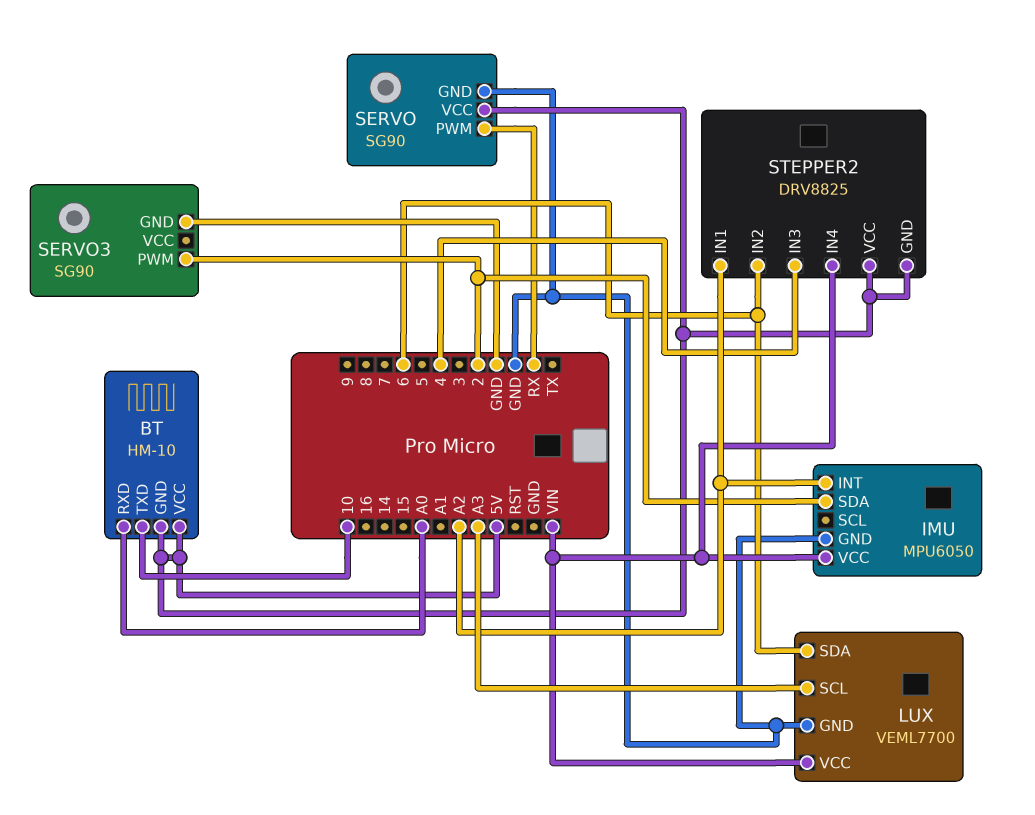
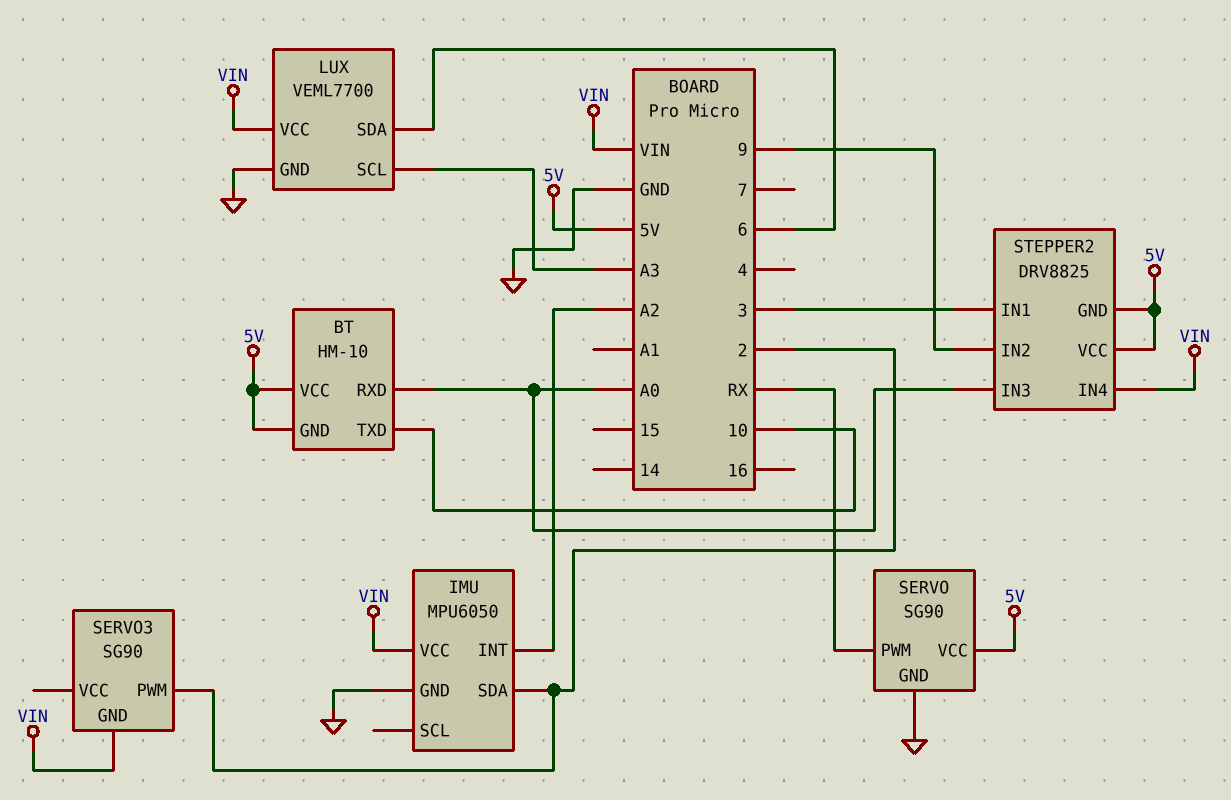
SERVO3 pin GND: GND -> VIN
STEPPER2 pin IN1: A2 -> 3
STEPPER2 pin IN2: 6 -> 9
STEPPER2 pin IN3: 4 -> A0

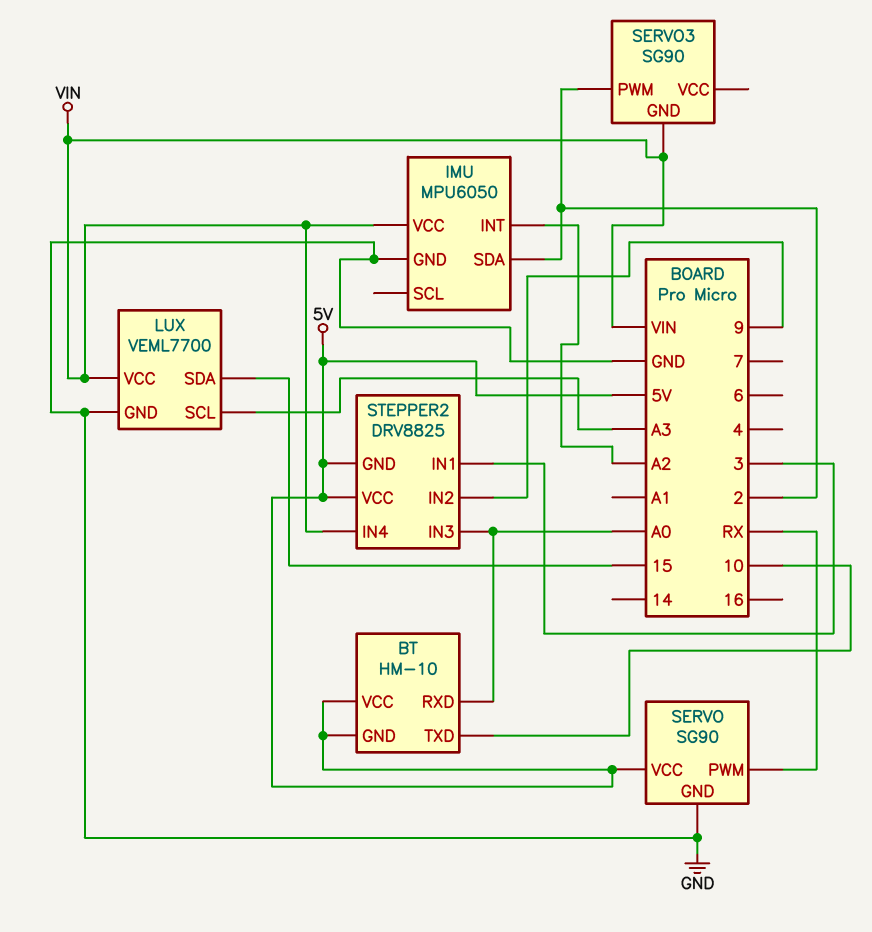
LUX pin SDA: 6 -> 15

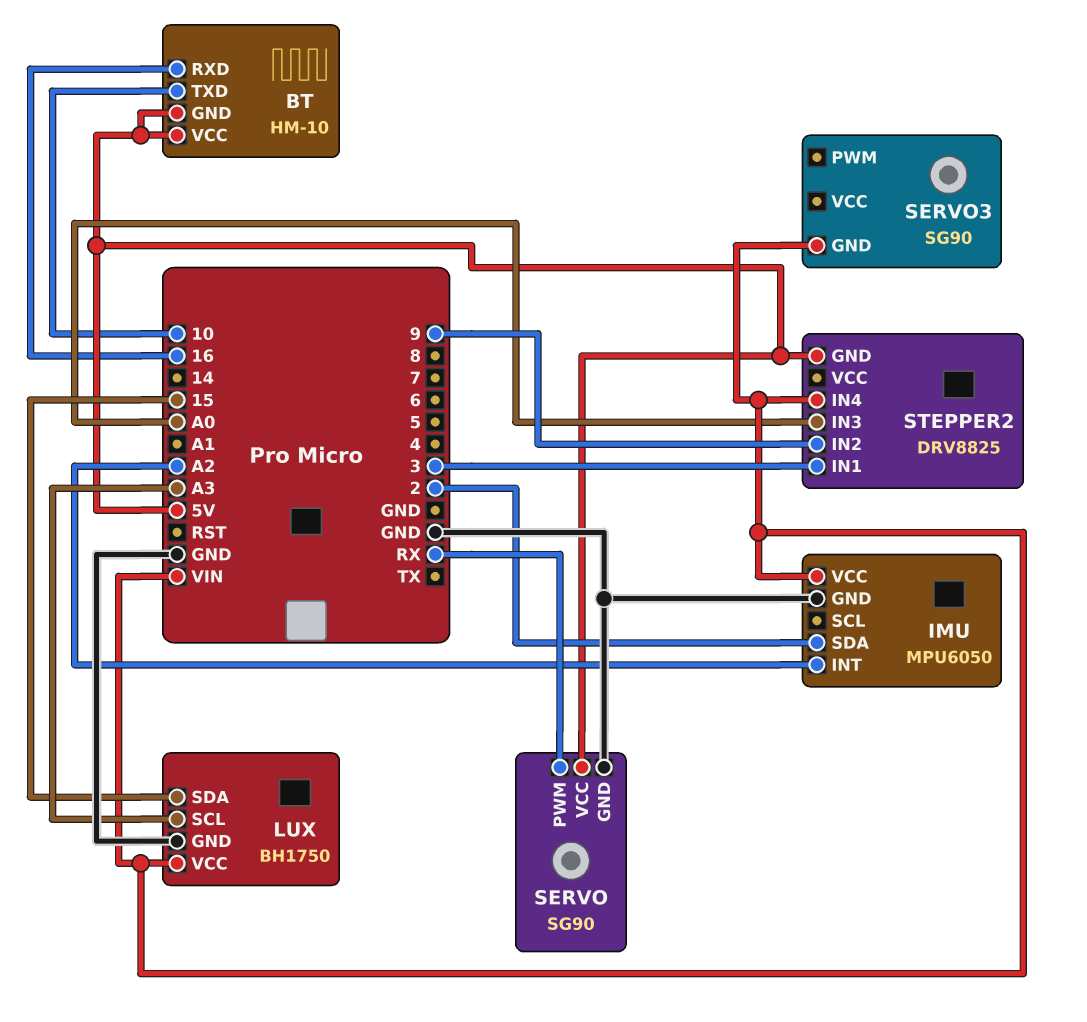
BT pin RXD: A0 -> 16
LUX: VEML7700 -> BH1750
SERVO3 pin PWM: 2 -> none
STEPPER2 pin VCC: 5V -> none

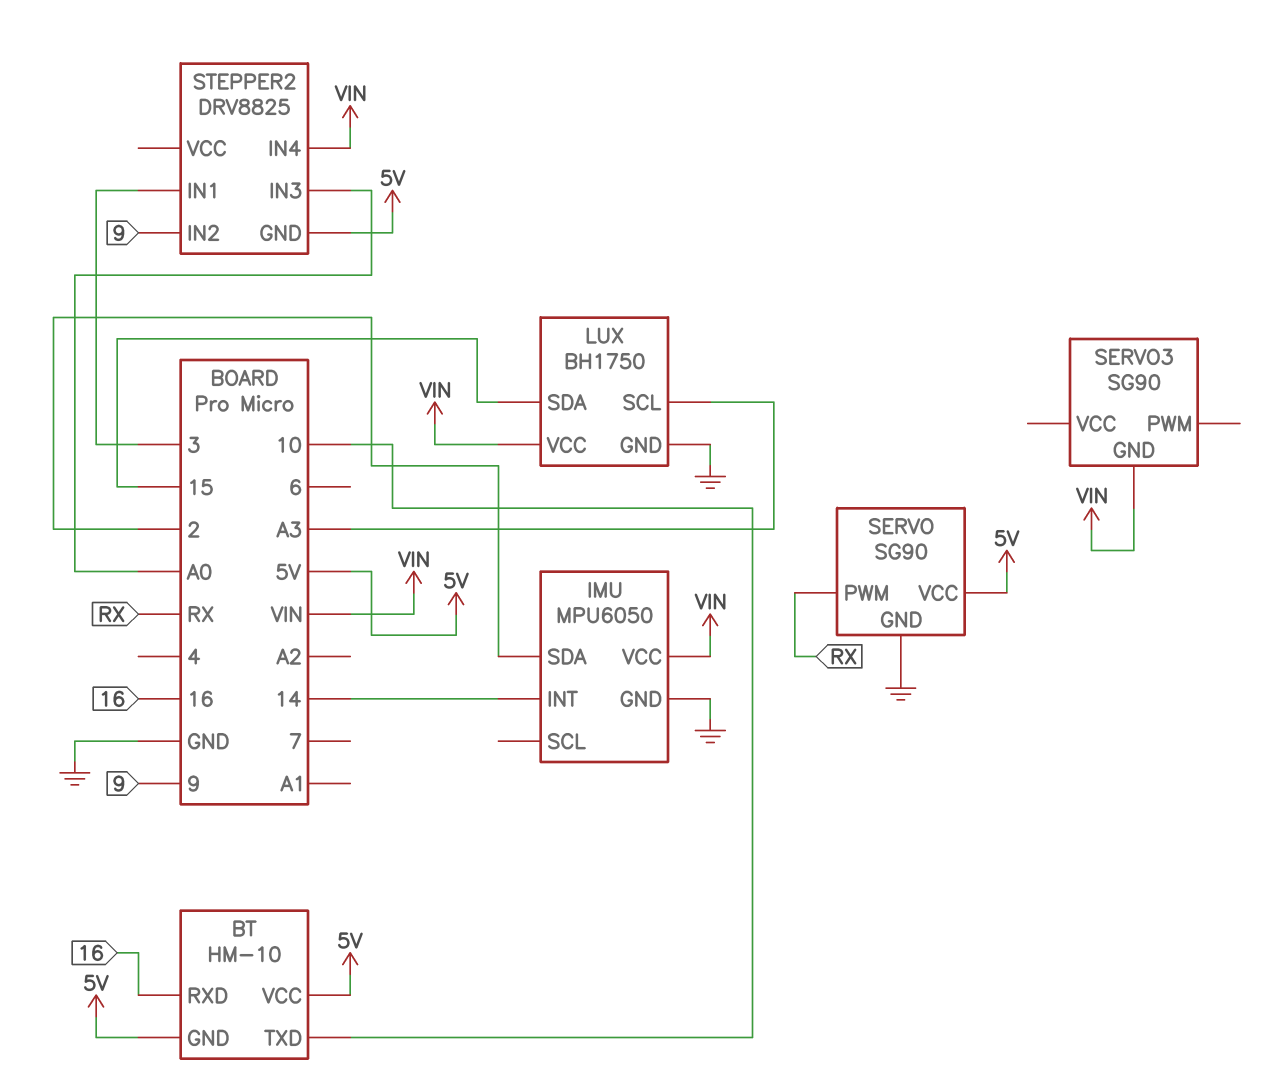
IMU pin INT: A2 -> 14

